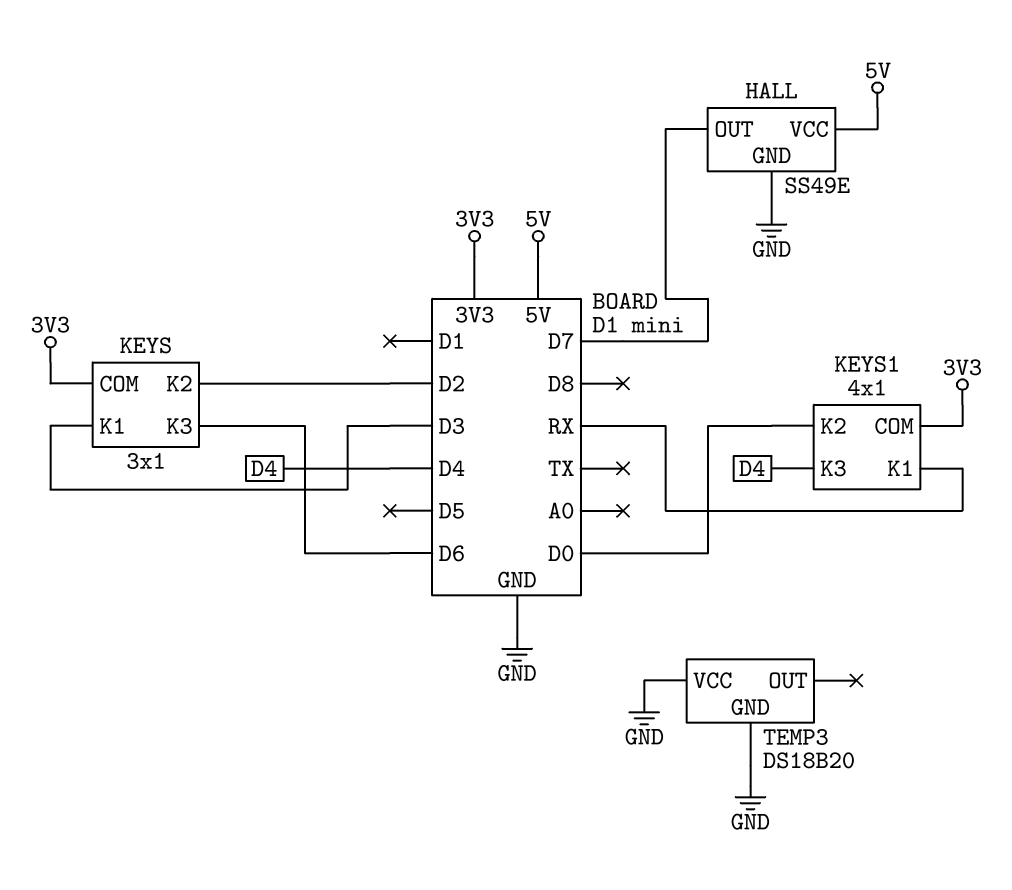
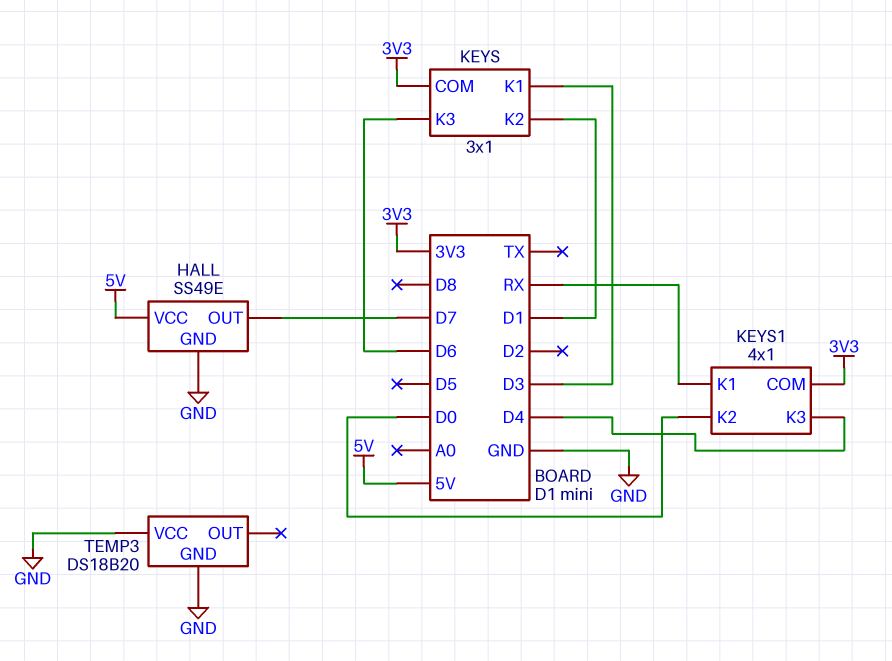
KEYS pin K2: D2 -> D1

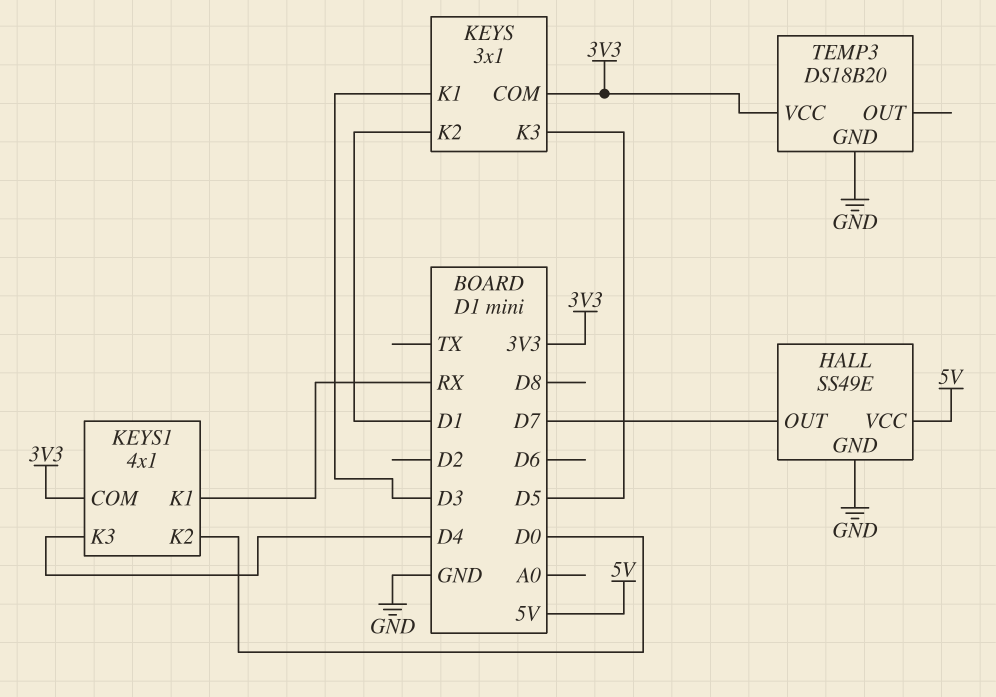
KEYS pin K3: D6 -> D5
TEMP3 pin VCC: GND -> 3V3

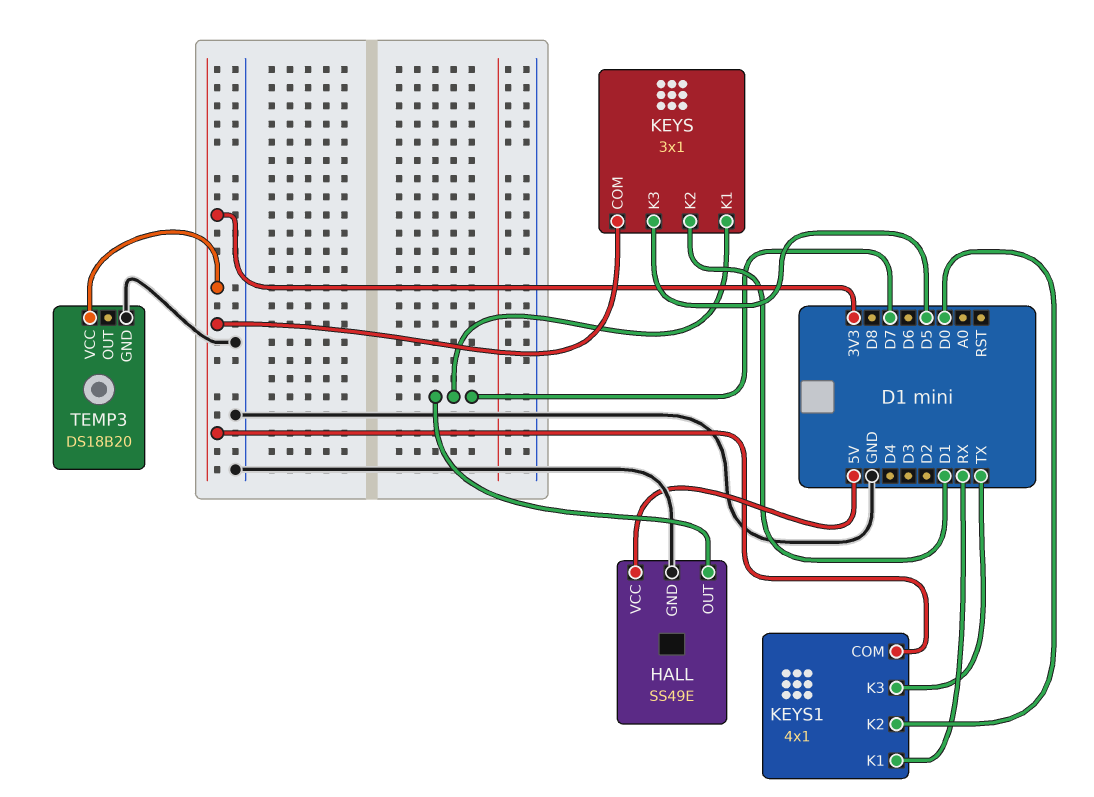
KEYS pin K1: D3 -> D7
KEYS1 pin K3: D4 -> TX

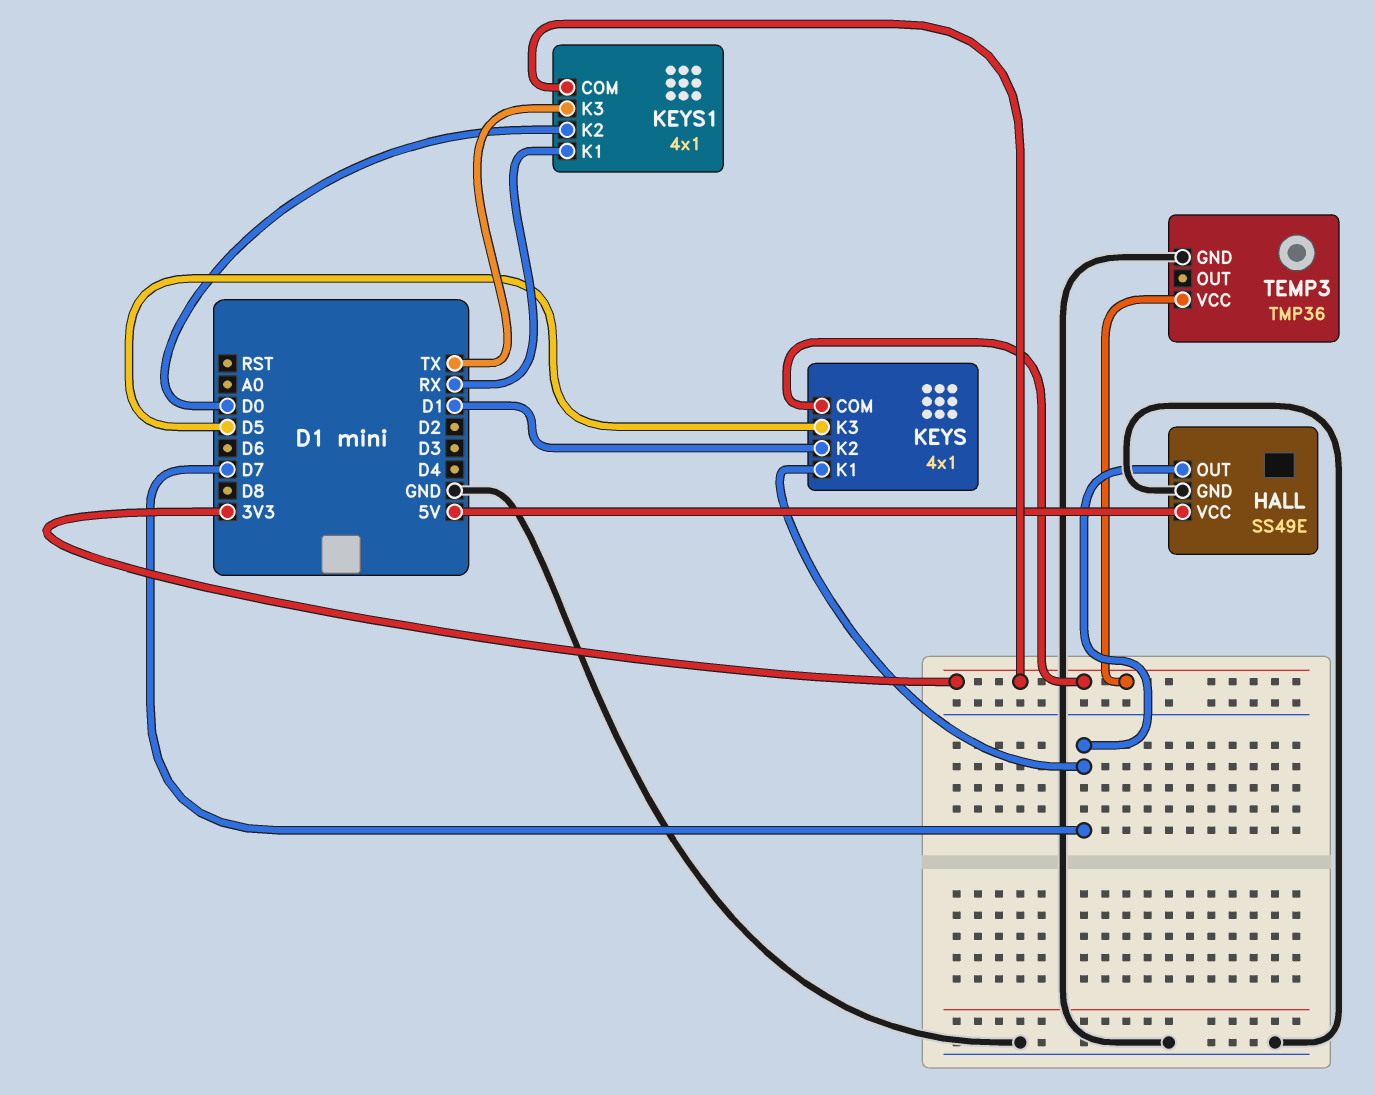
KEYS: 3x1 -> 4x1
TEMP3: DS18B20 -> TMP36

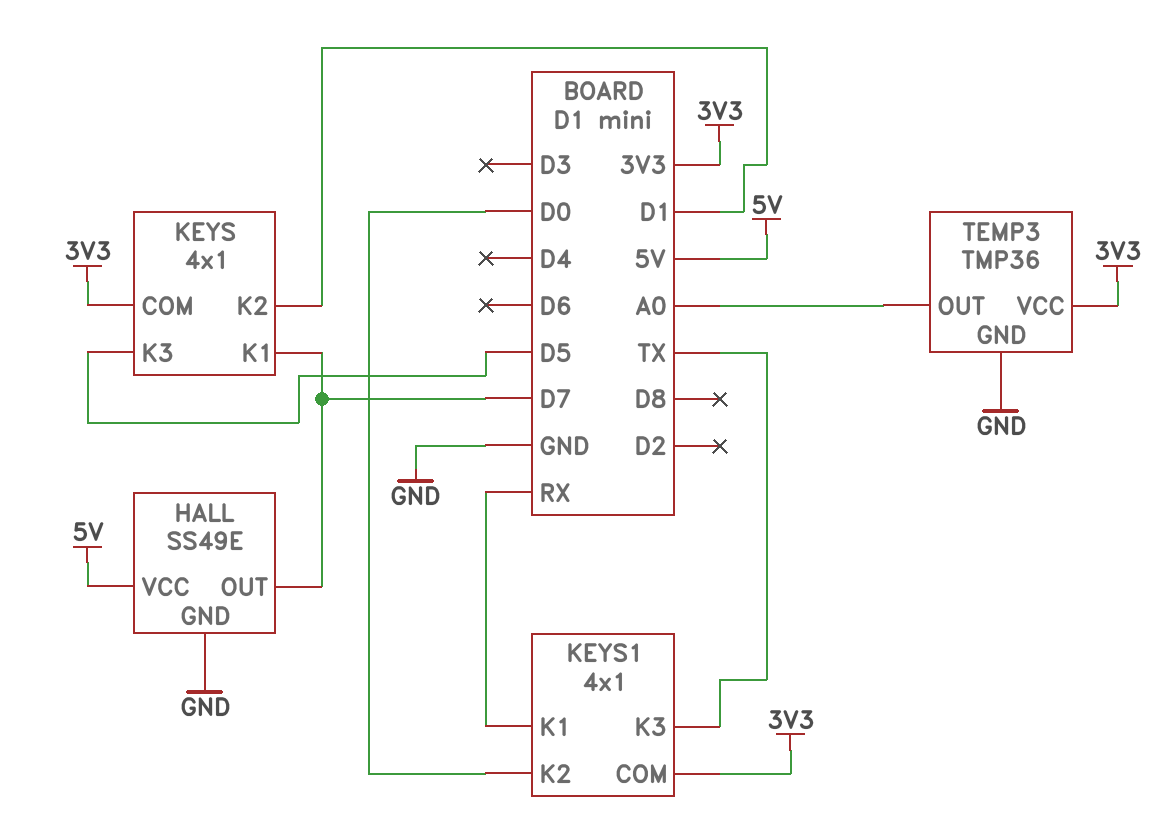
TEMP3 pin OUT: none -> A0

